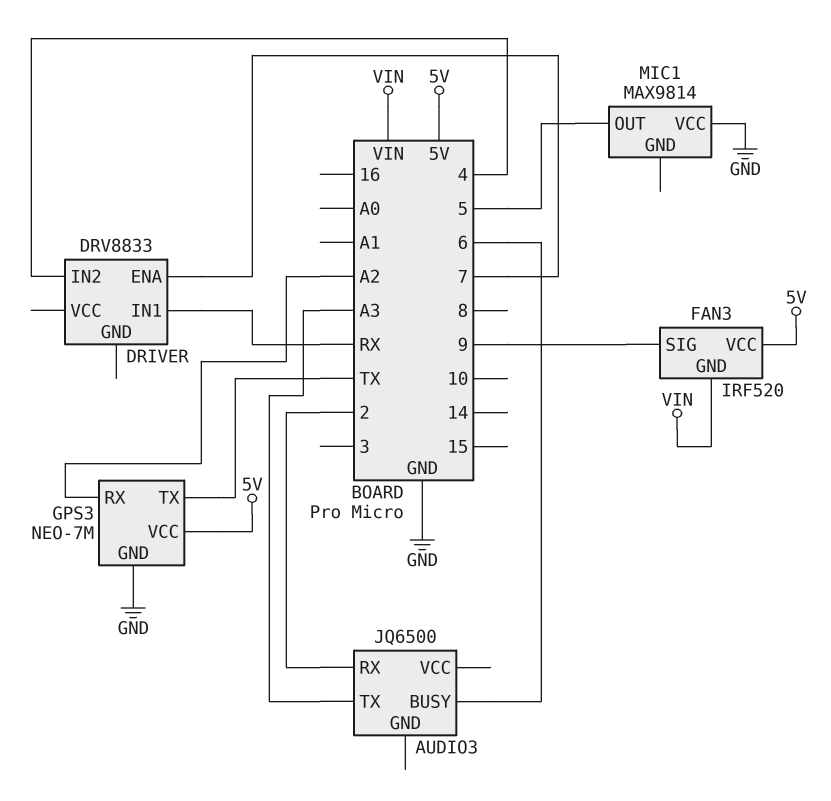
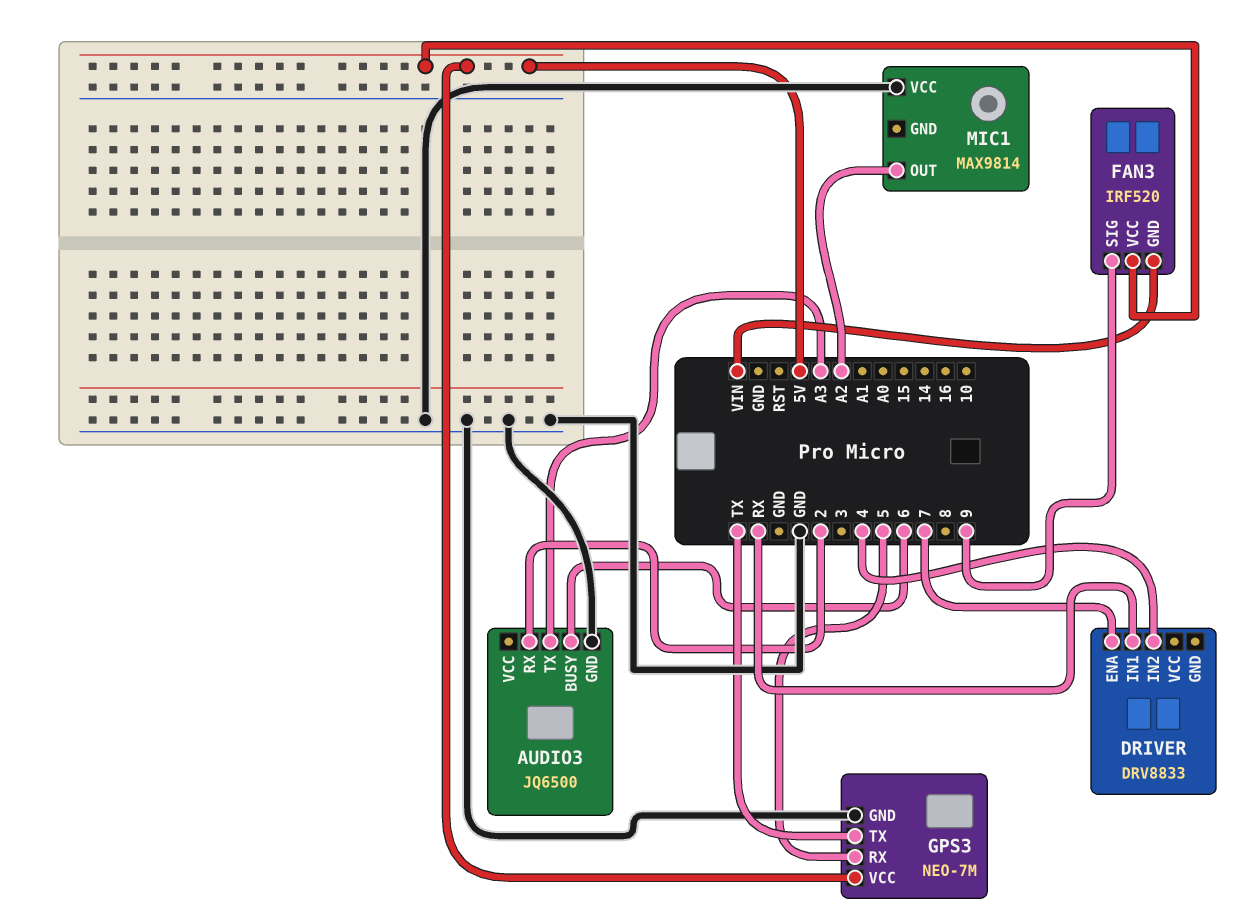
AUDIO3 pin GND: none -> GND
GPS3 pin RX: A2 -> 5
MIC1 pin OUT: 5 -> A2

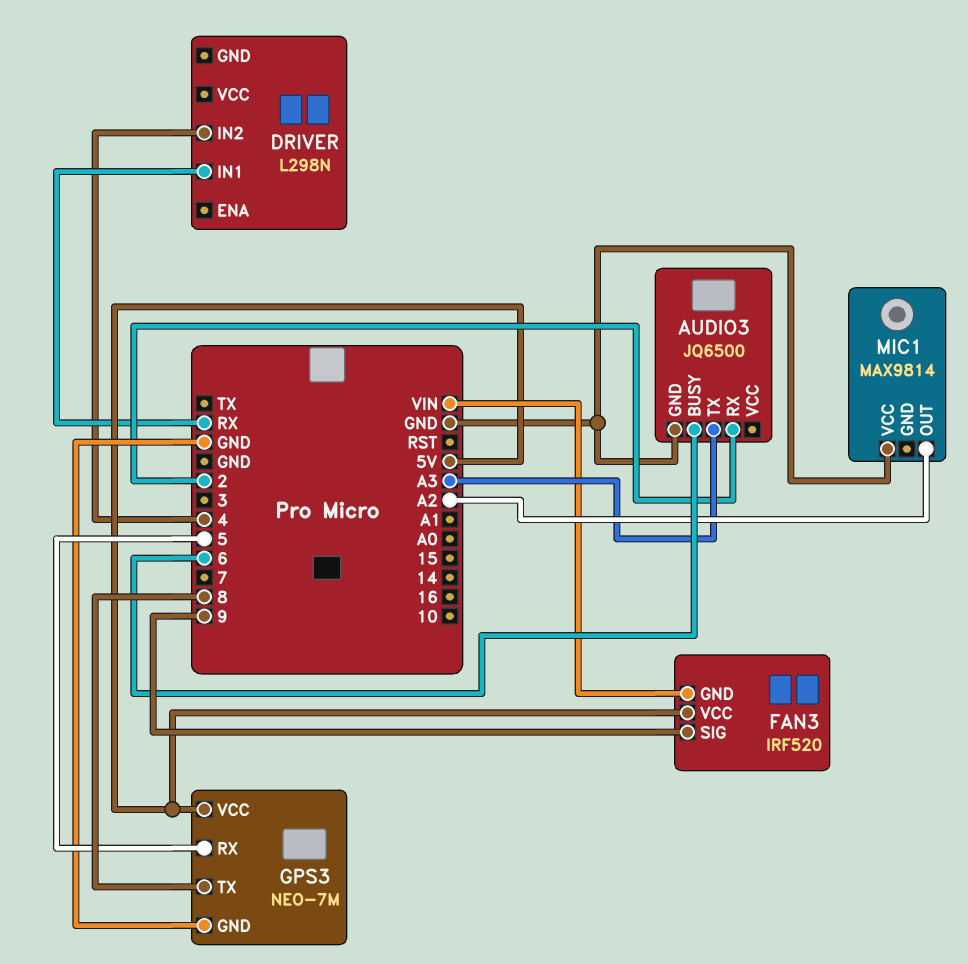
DRIVER: DRV8833 -> L298N
DRIVER pin ENA: 7 -> none
GPS3 pin TX: TX -> 8

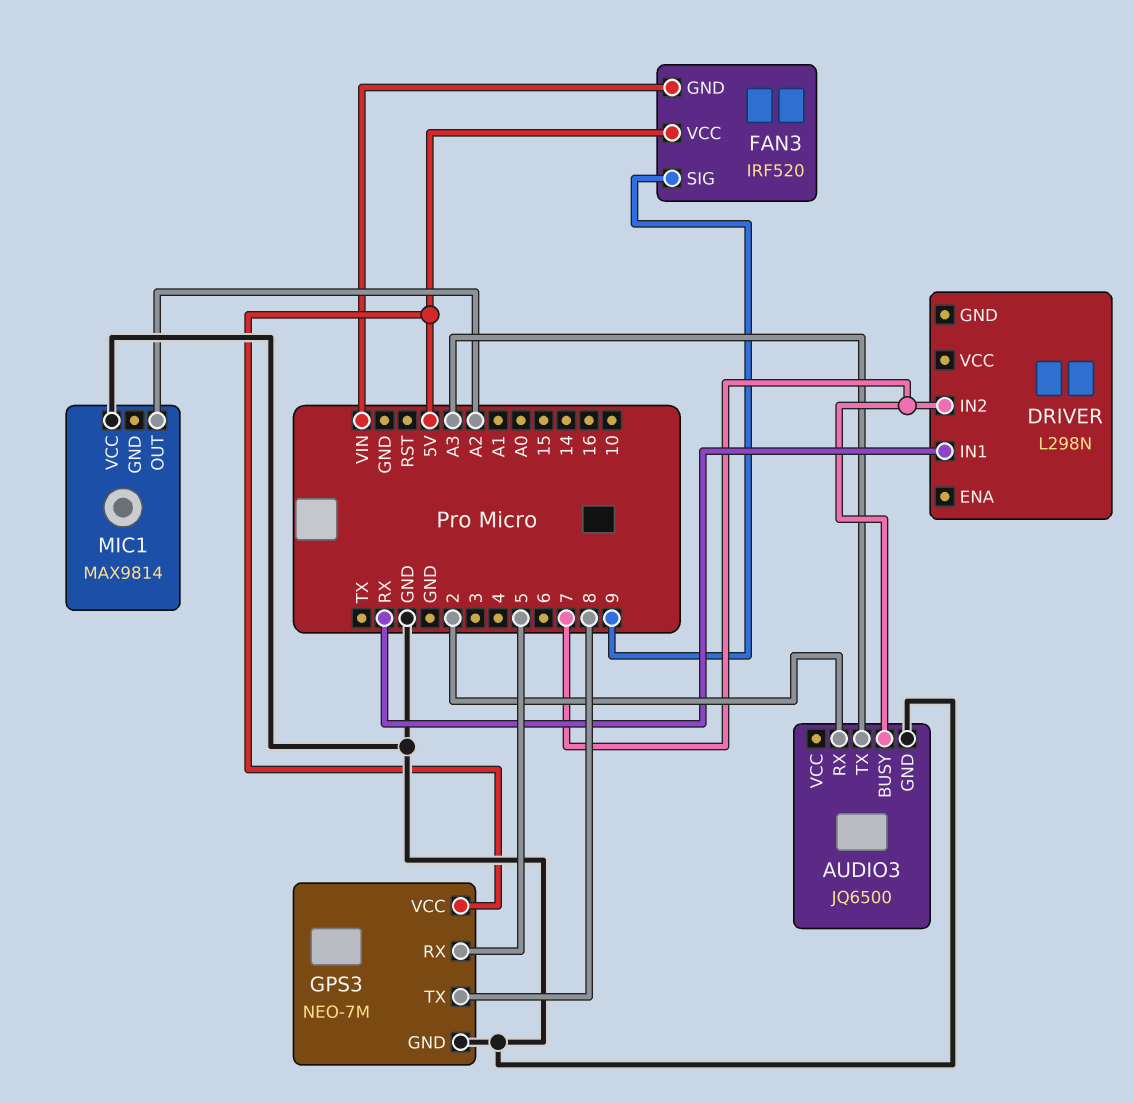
AUDIO3 pin BUSY: 6 -> 7
DRIVER pin IN2: 4 -> 7

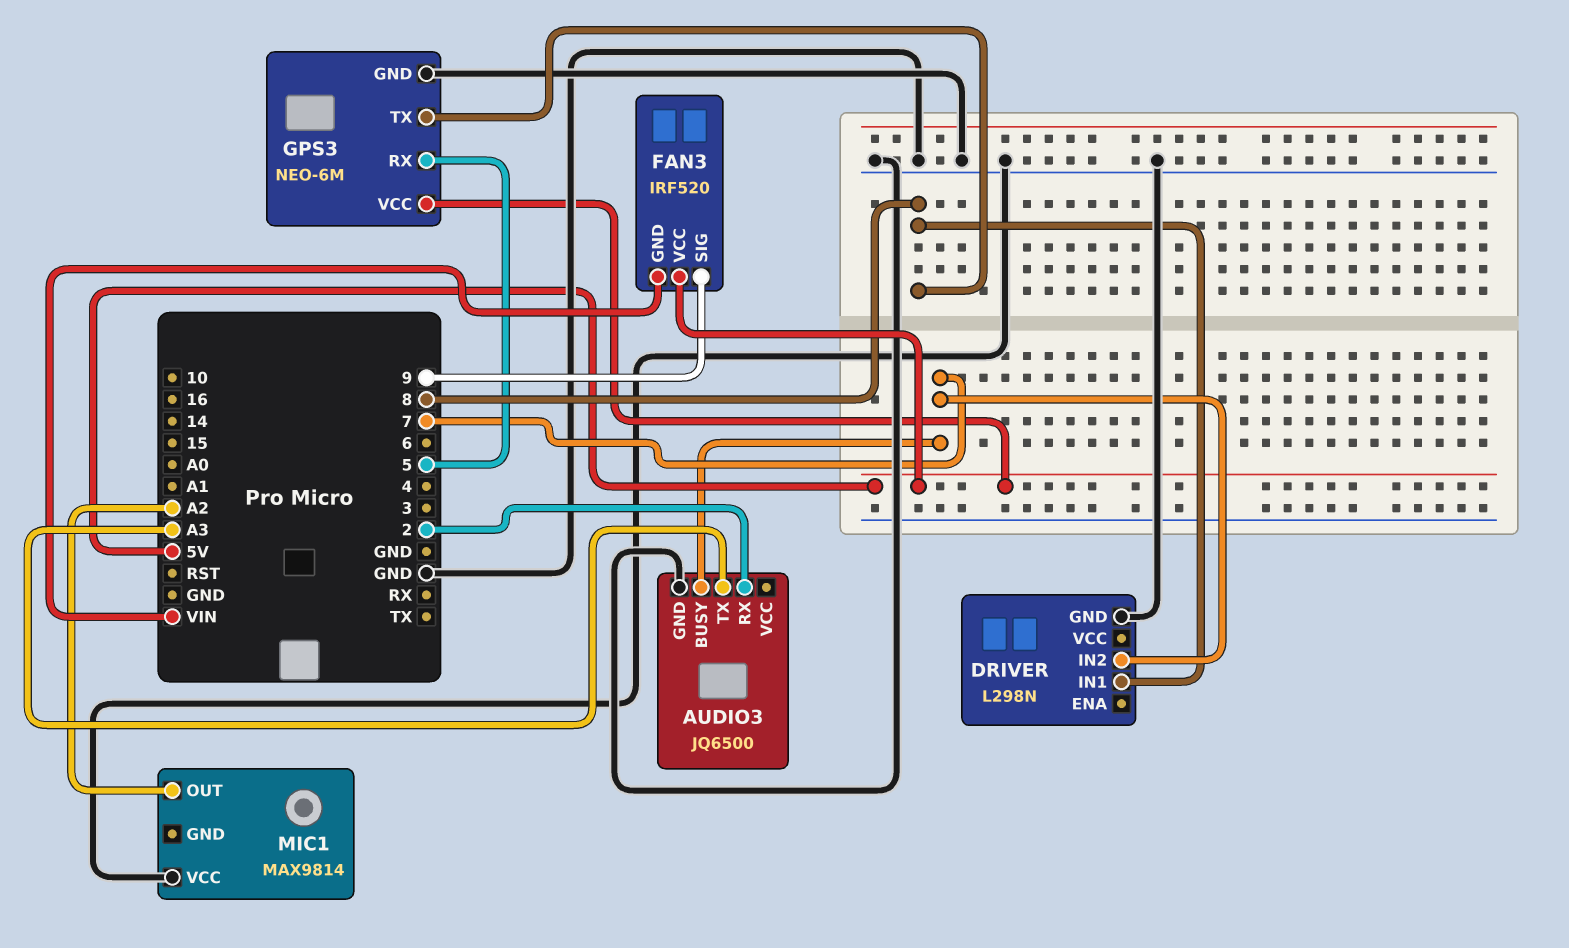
DRIVER pin GND: none -> GND
DRIVER pin IN1: RX -> 8
GPS3: NEO-7M -> NEO-6M

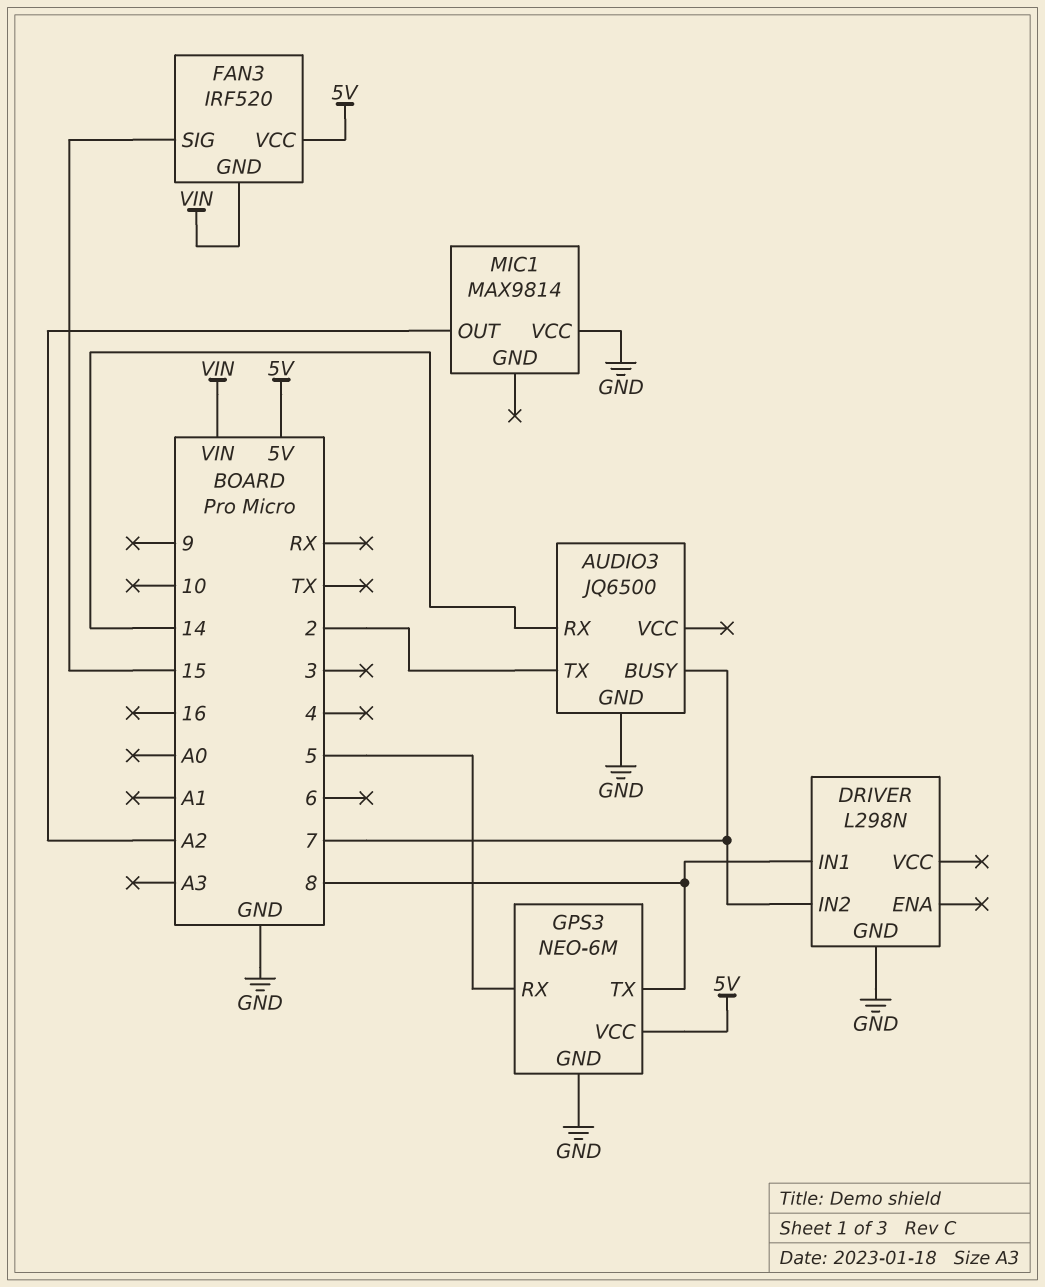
AUDIO3 pin RX: 2 -> 14
AUDIO3 pin TX: A3 -> 2
FAN3 pin SIG: 9 -> 15

